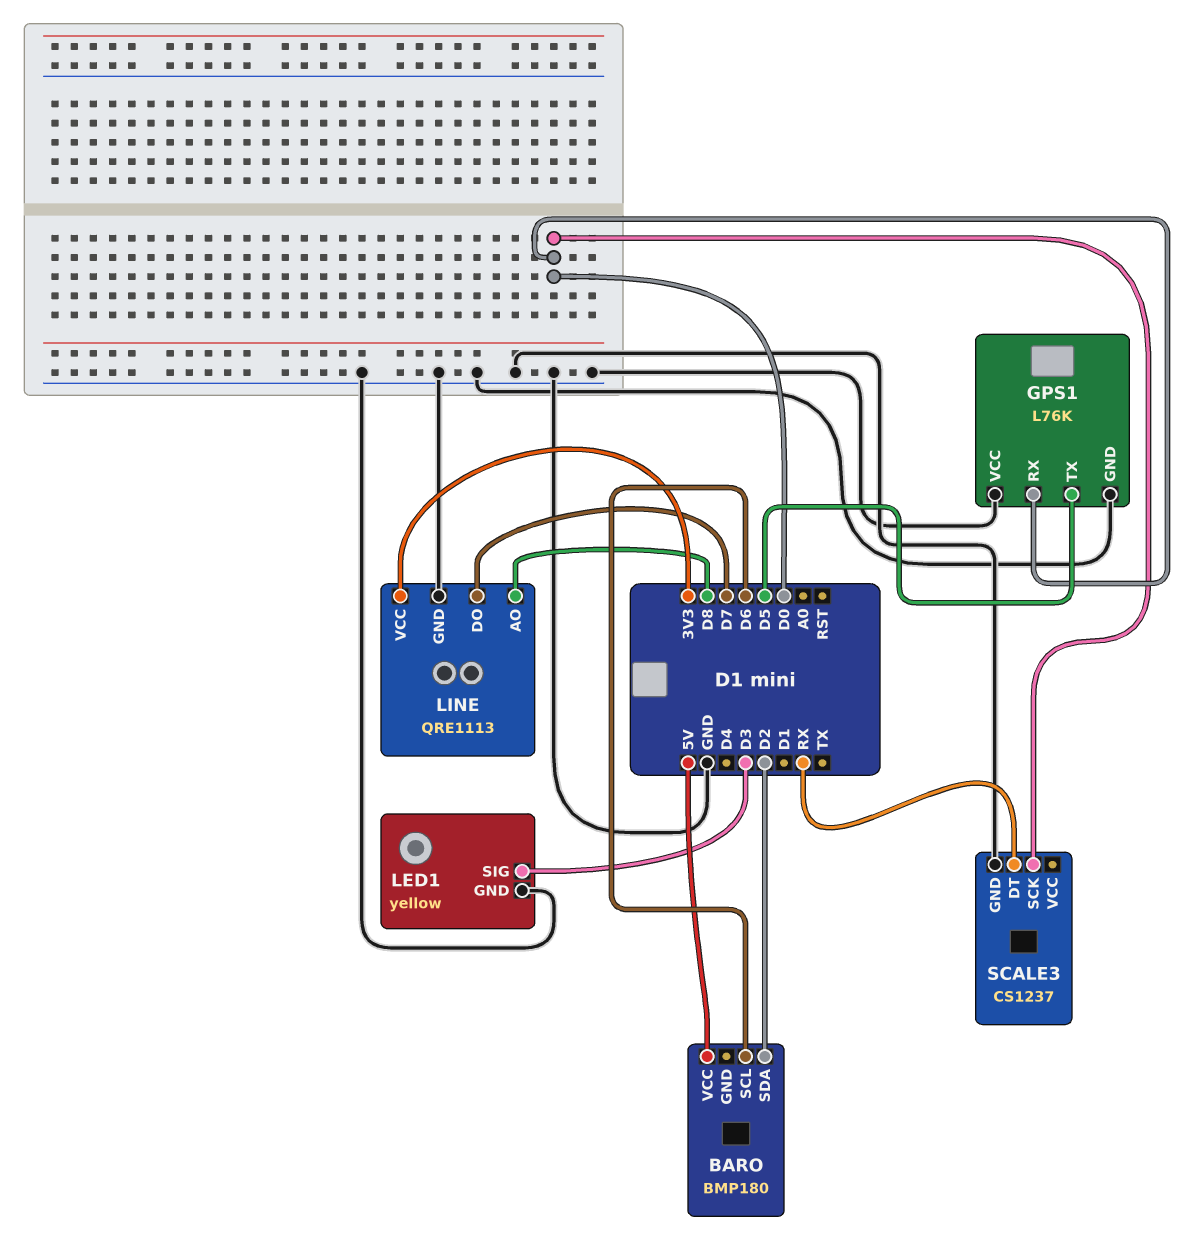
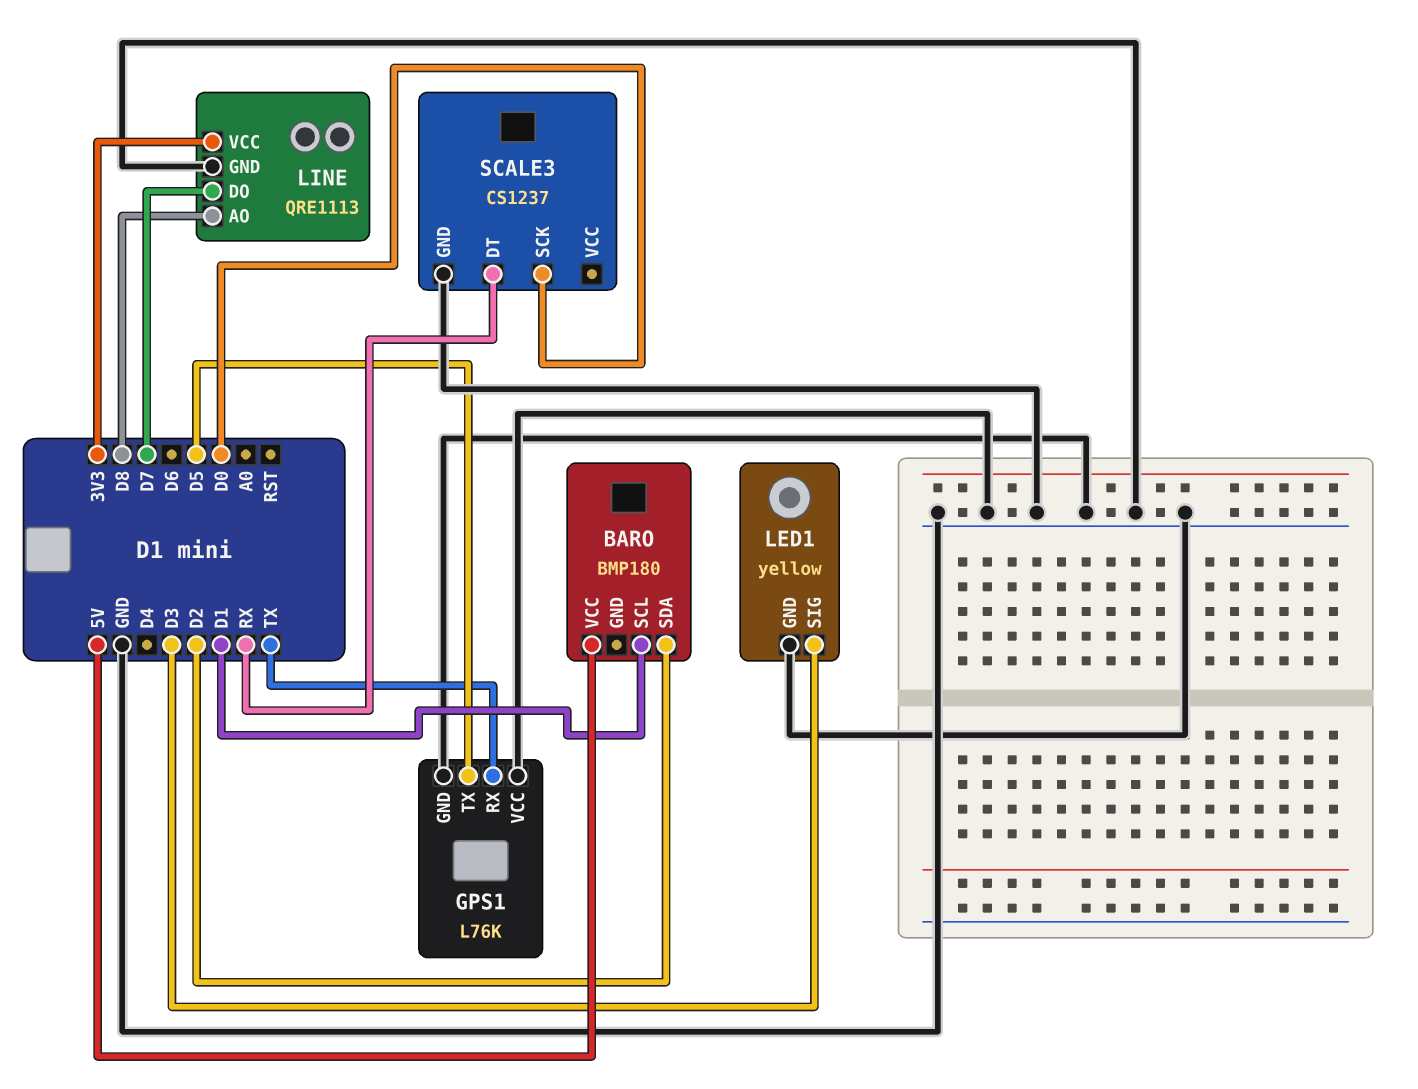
BARO pin SCL: D6 -> D1
GPS1 pin RX: D0 -> TX

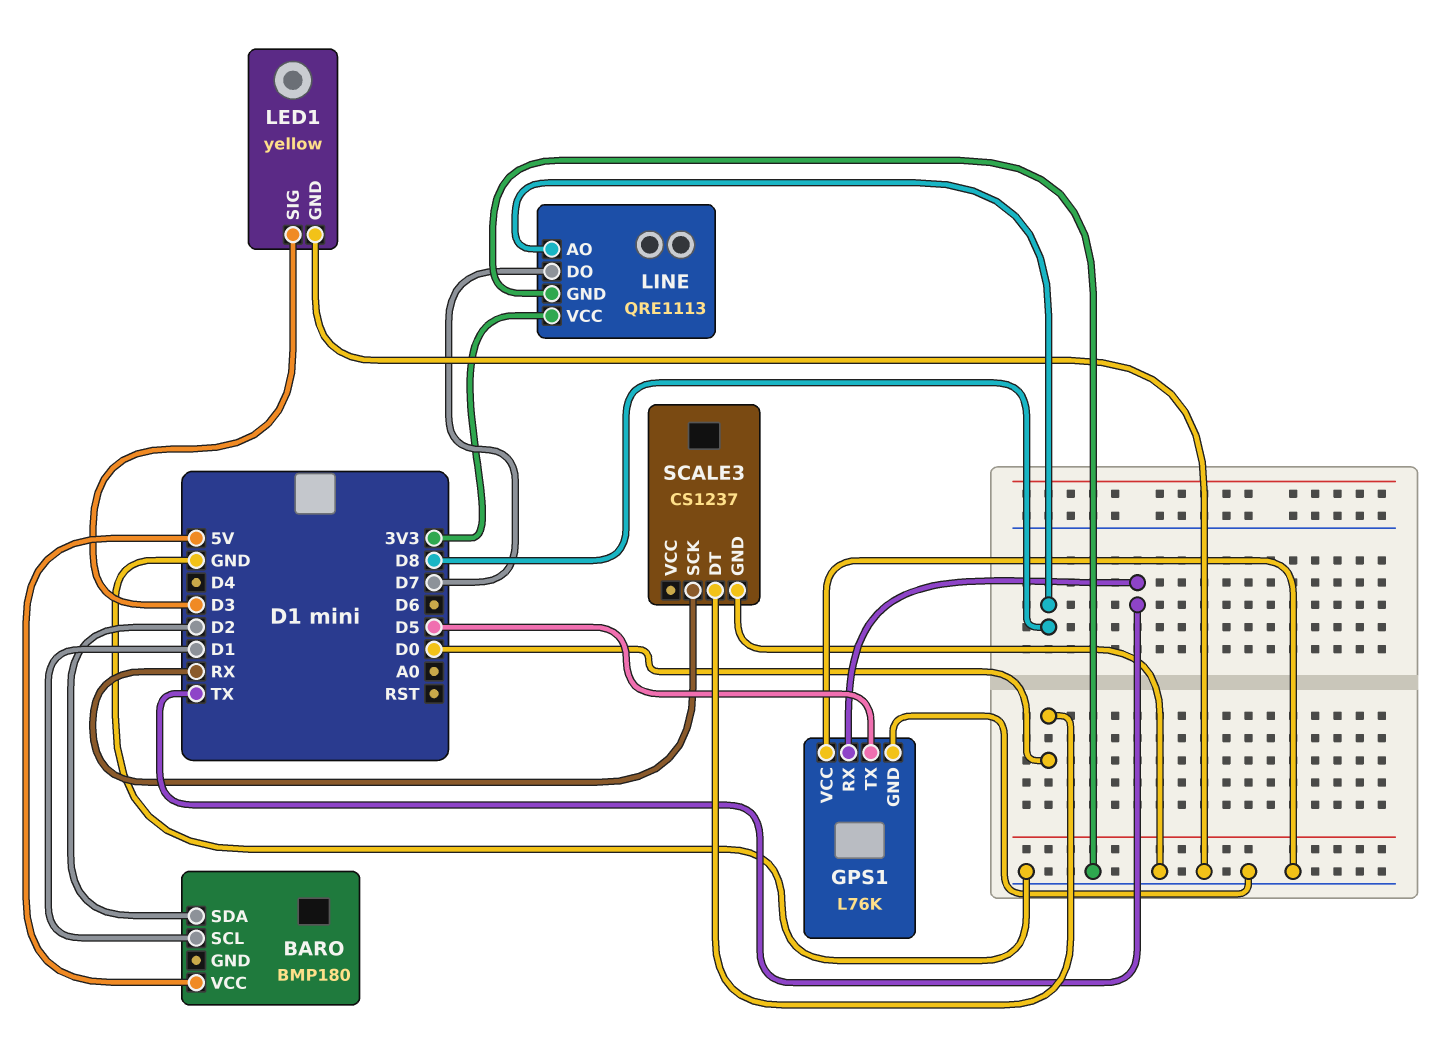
SCALE3 pin DT: RX -> D0
SCALE3 pin SCK: D0 -> RX

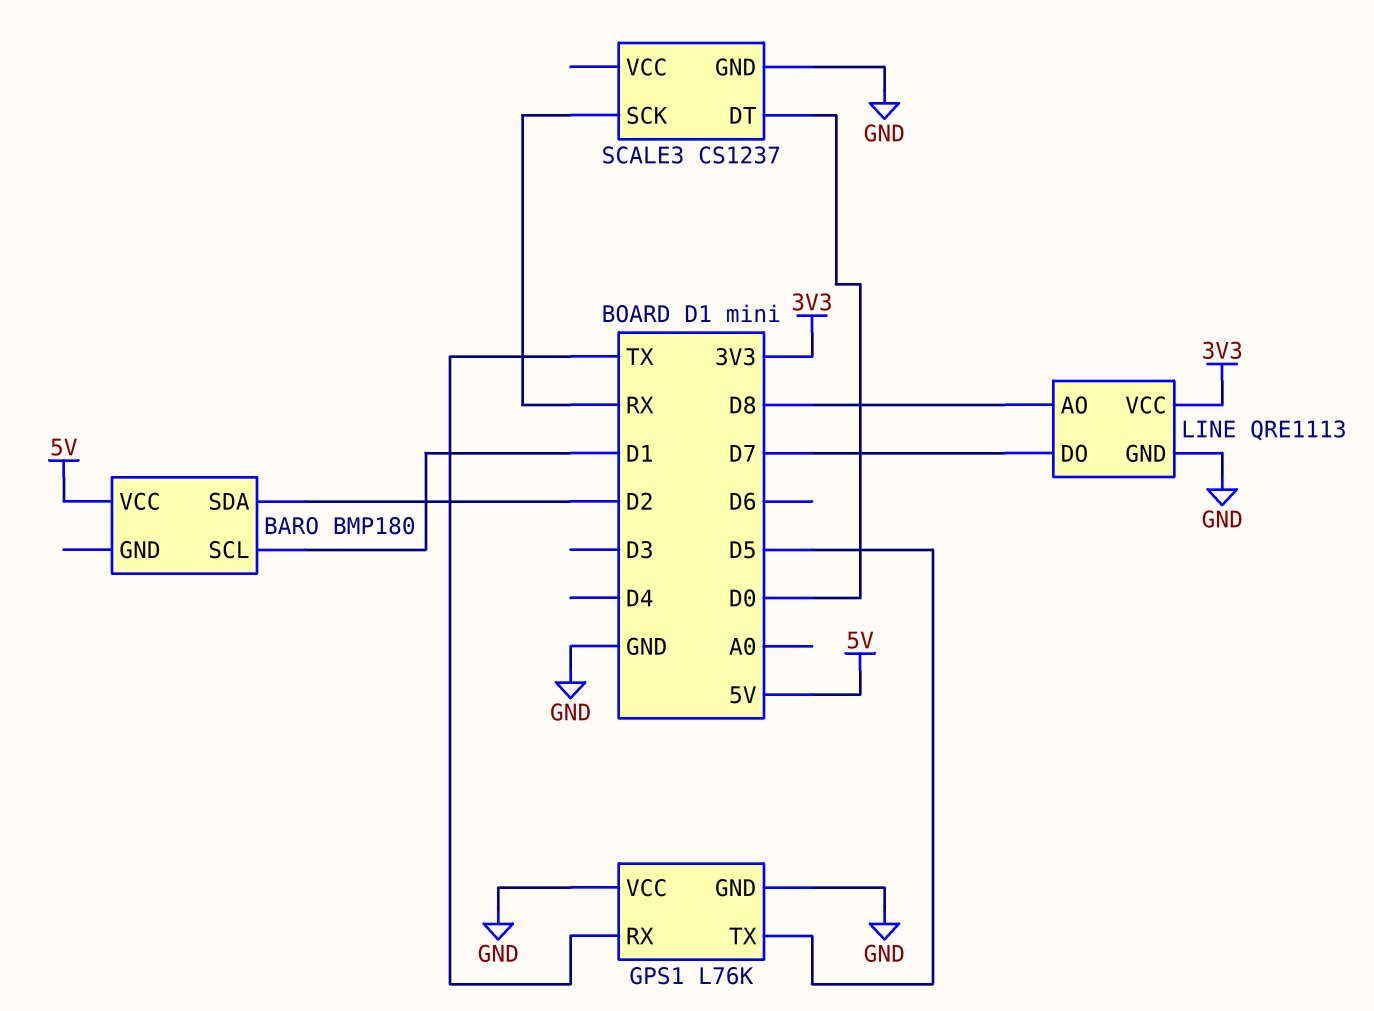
LED1: yellow -> none
LED1 pin GND: GND -> none
LED1 pin SIG: D3 -> none

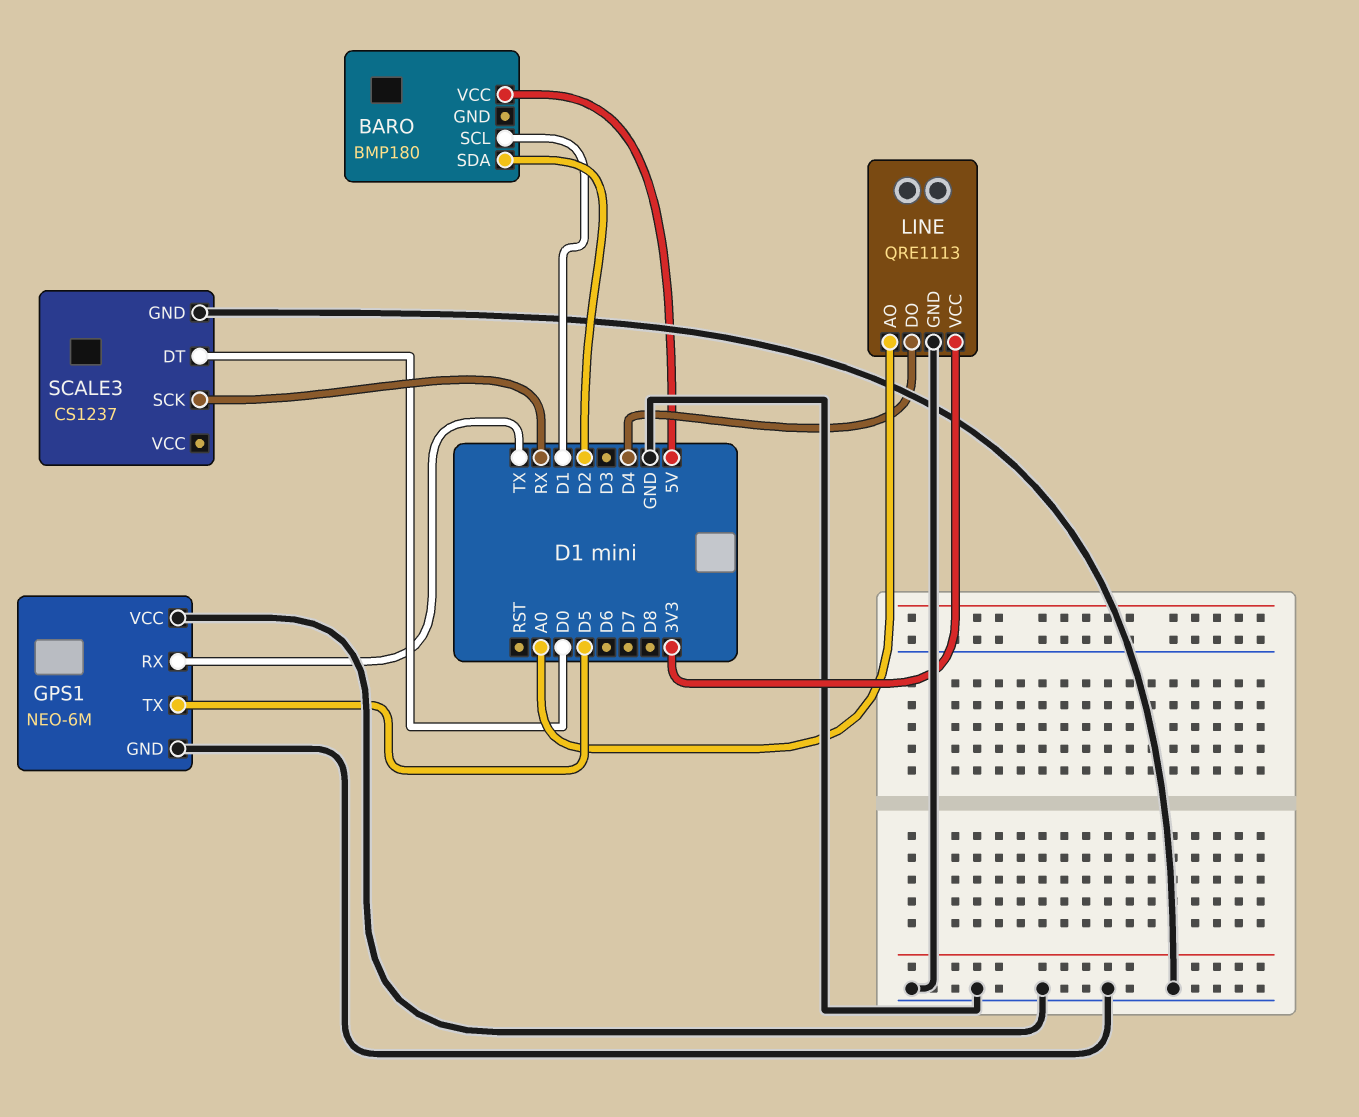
GPS1: L76K -> NEO-6M
LINE pin AO: D8 -> A0
LINE pin DO: D7 -> D4

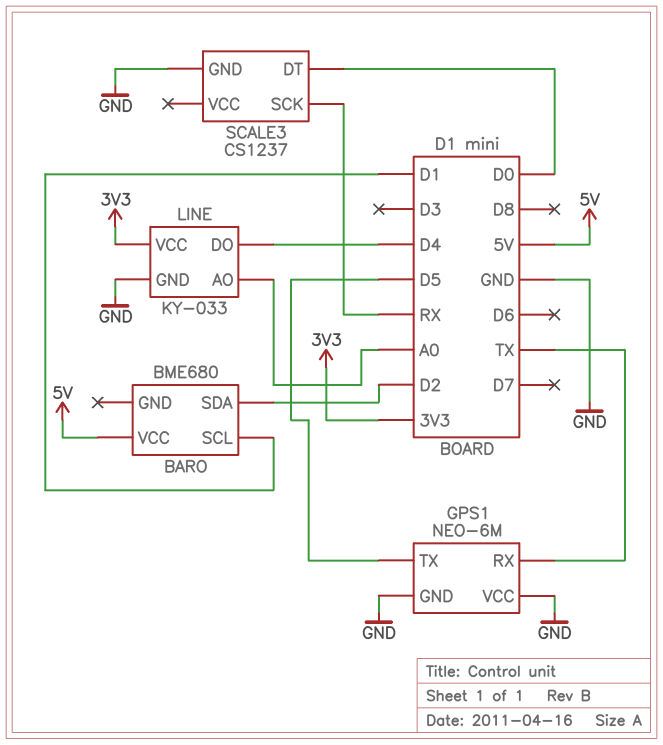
BARO: BMP180 -> BME680
LINE: QRE1113 -> KY-033

